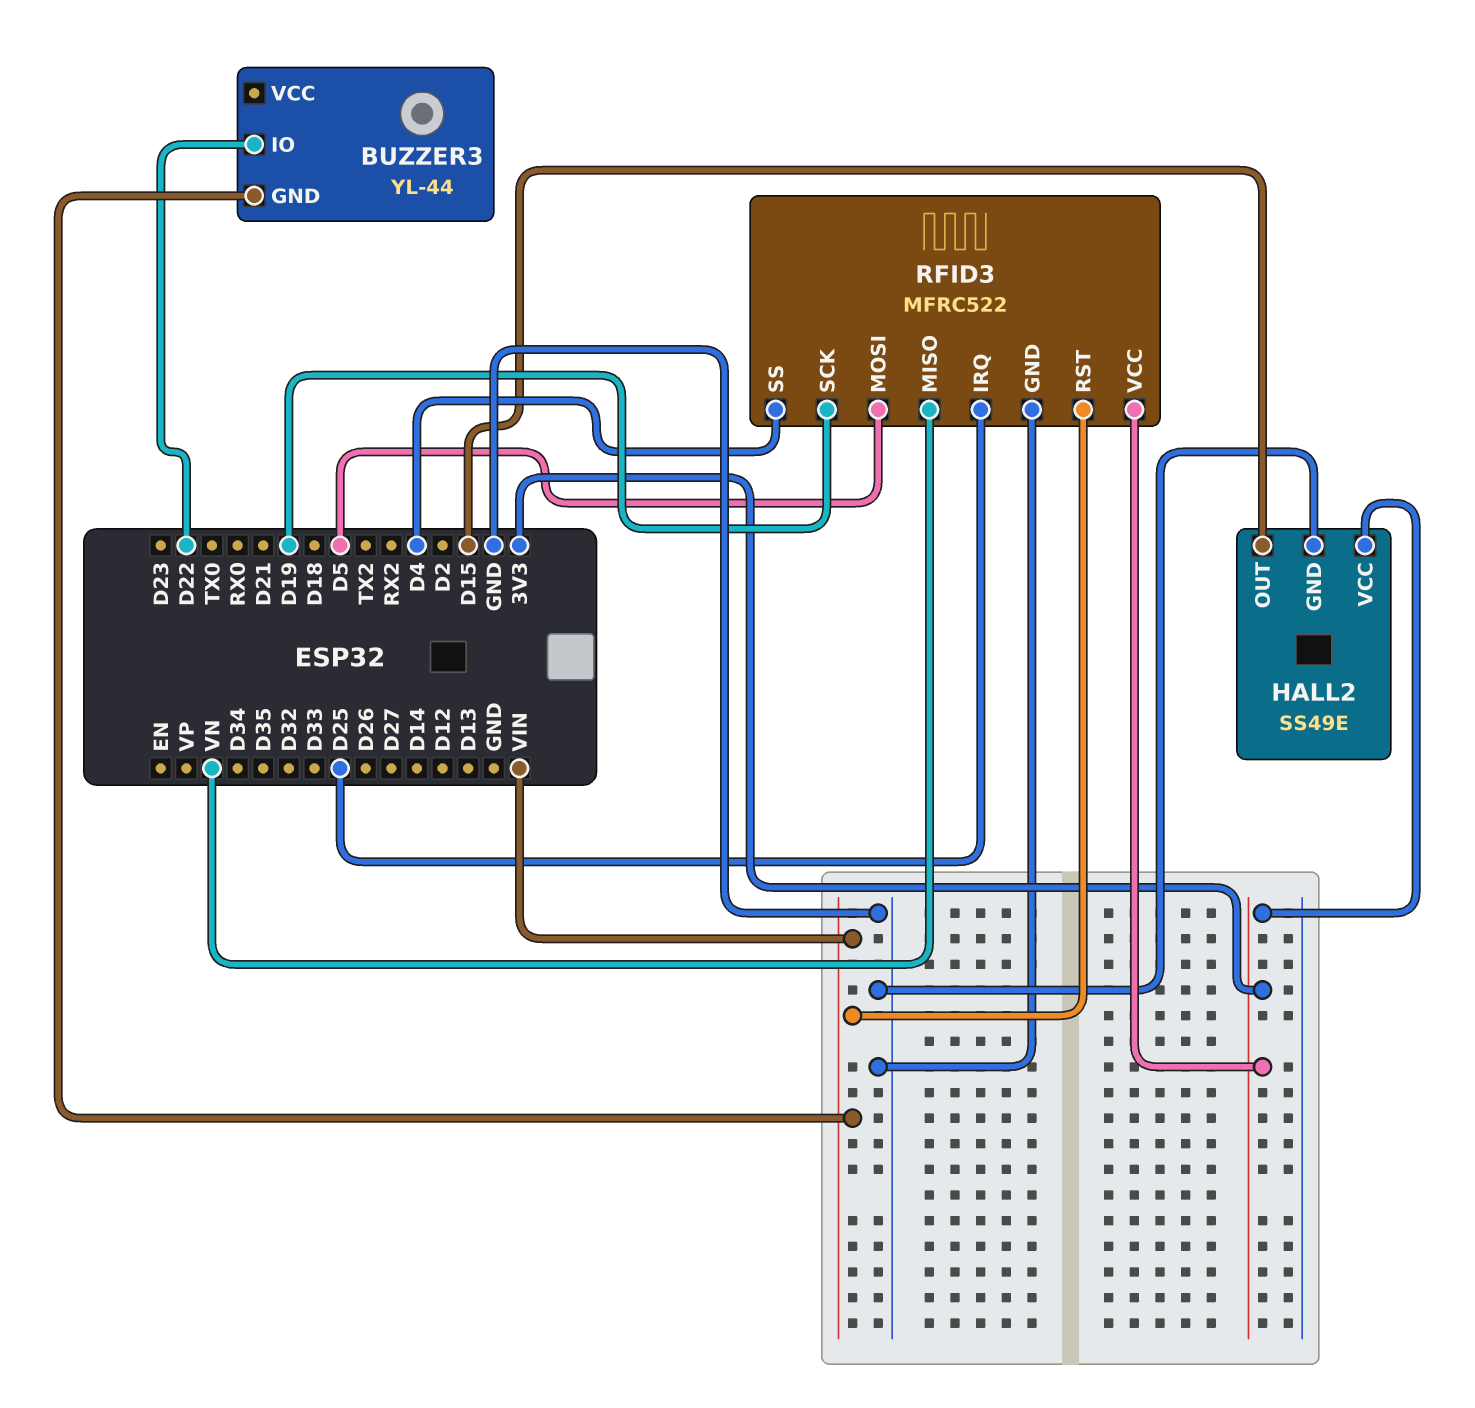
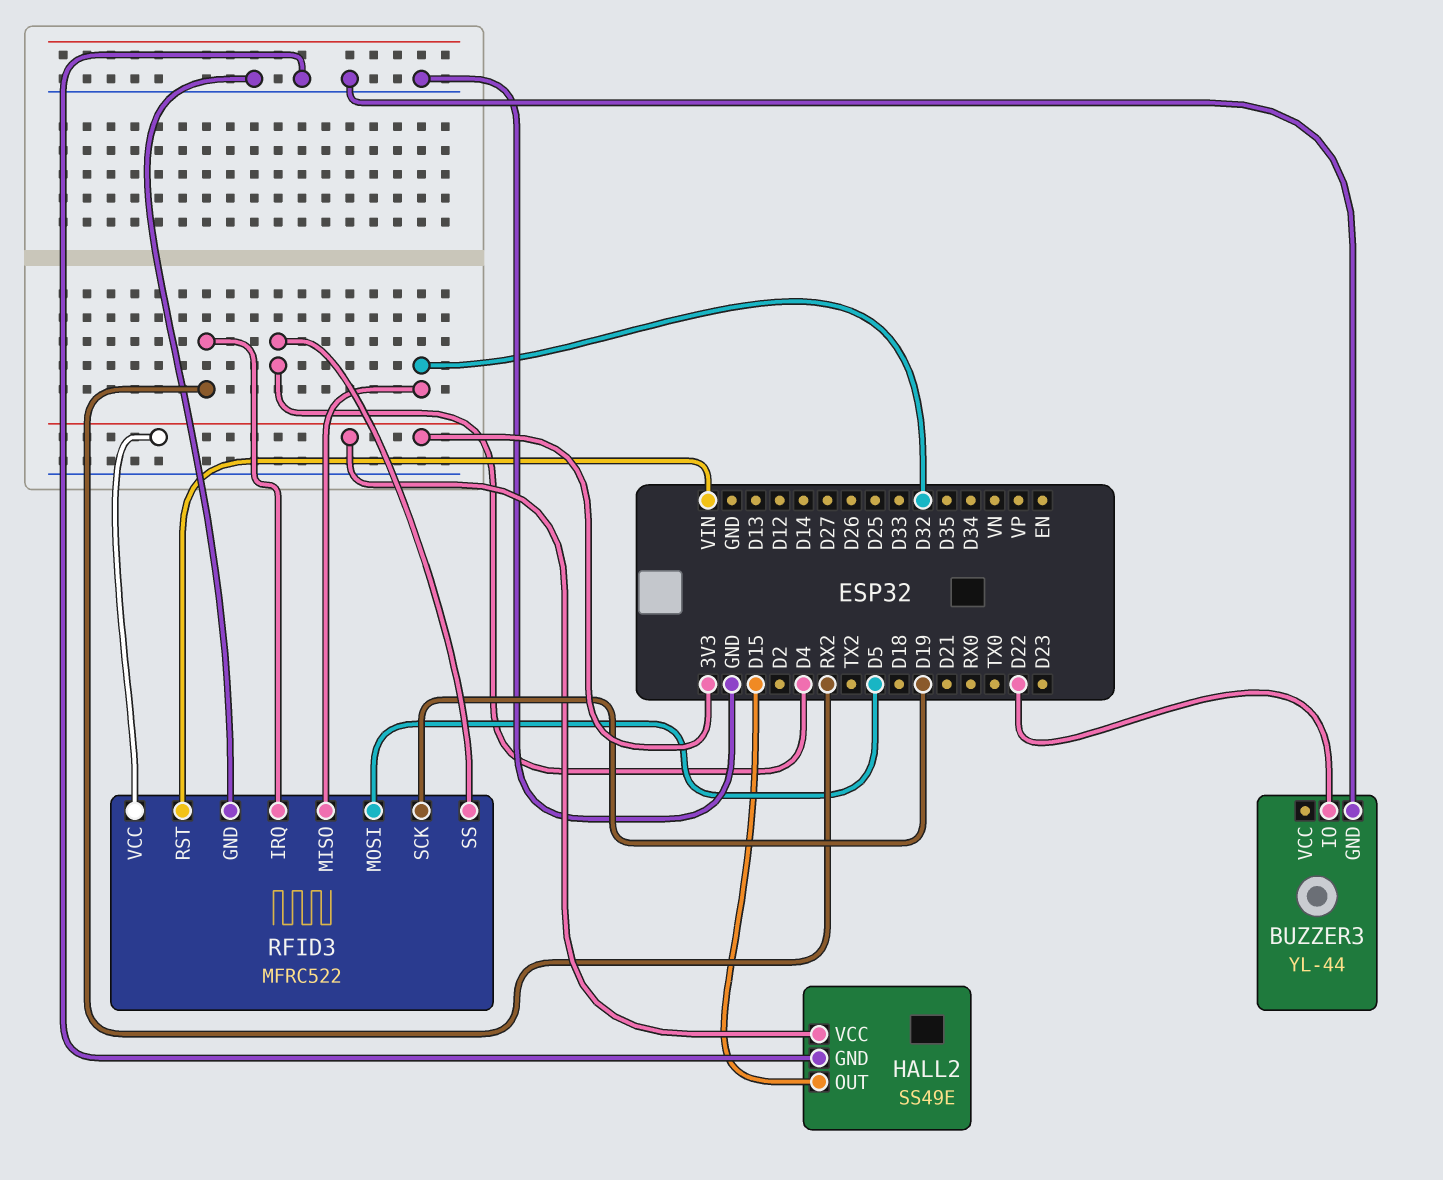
BUZZER3 pin GND: VIN -> GND
RFID3 pin IRQ: D25 -> RX2
RFID3 pin MISO: VN -> D32

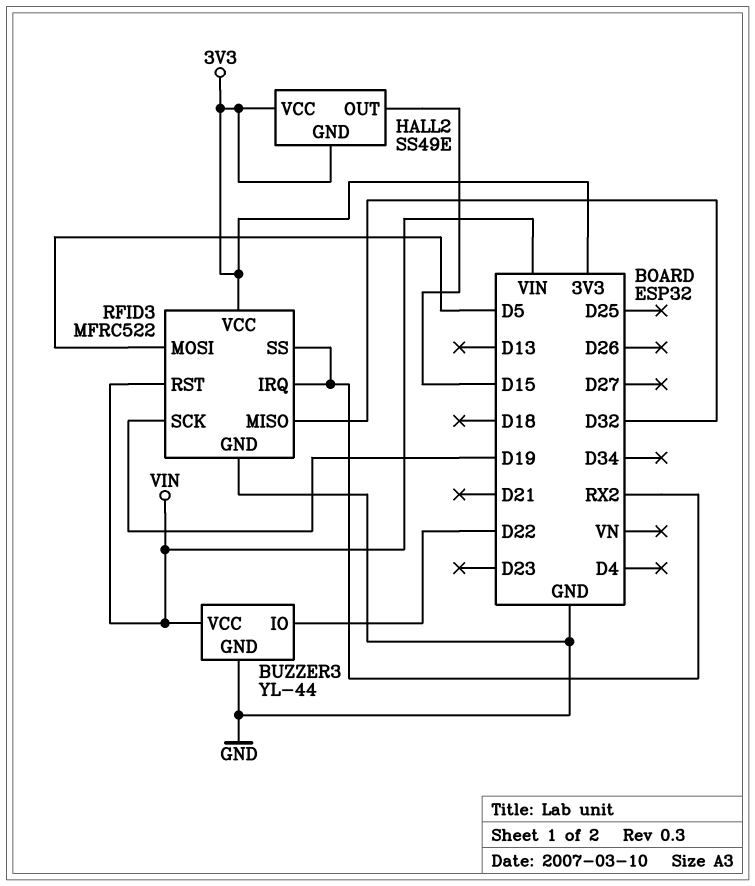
BUZZER3 pin VCC: none -> VIN
HALL2 pin GND: GND -> 3V3
RFID3 pin SS: D4 -> RX2

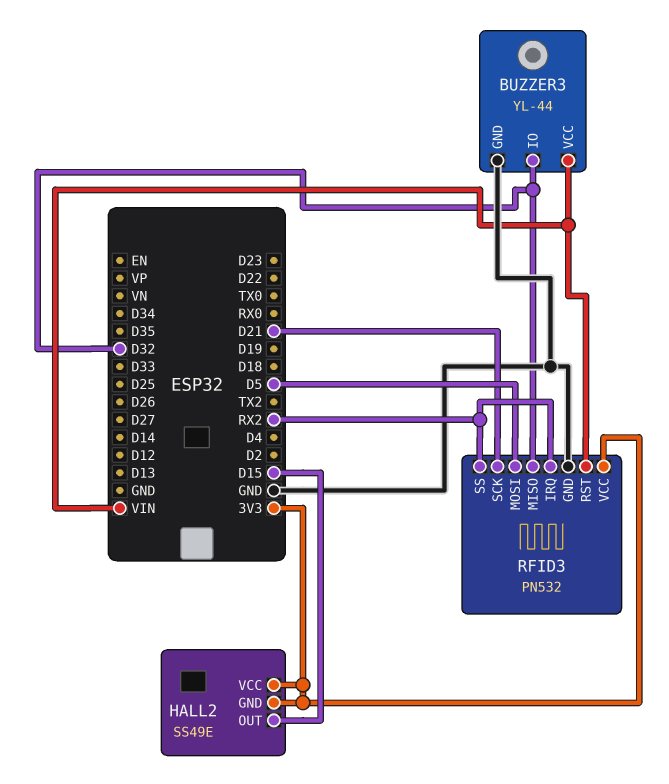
BUZZER3 pin IO: D22 -> D32
RFID3: MFRC522 -> PN532
RFID3 pin SCK: D19 -> D21

